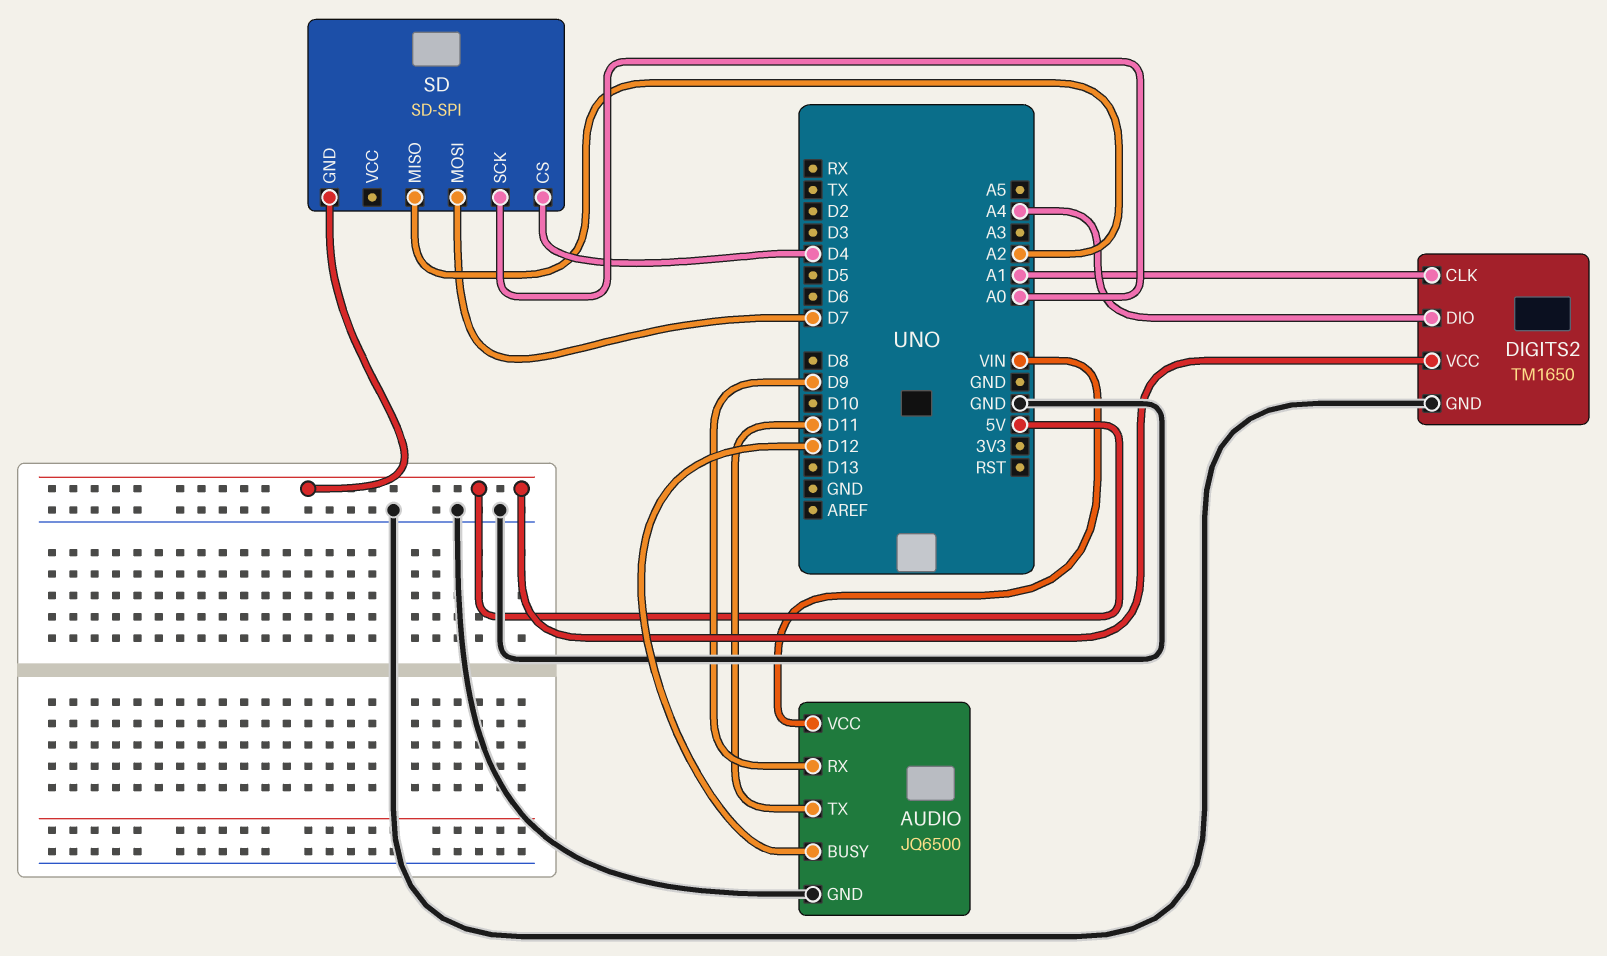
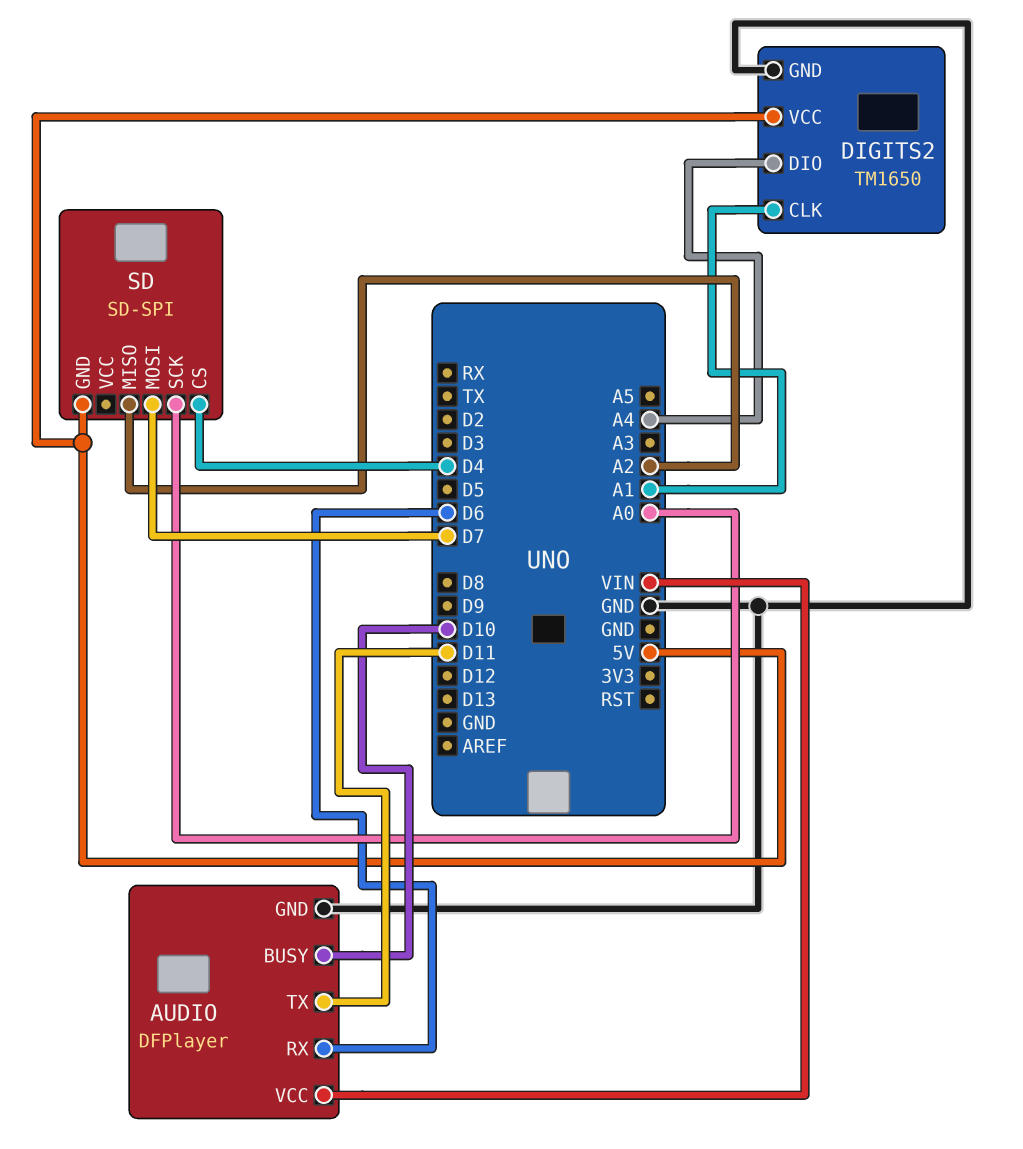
AUDIO: JQ6500 -> DFPlayer
AUDIO pin BUSY: D12 -> D10
AUDIO pin RX: D9 -> D6

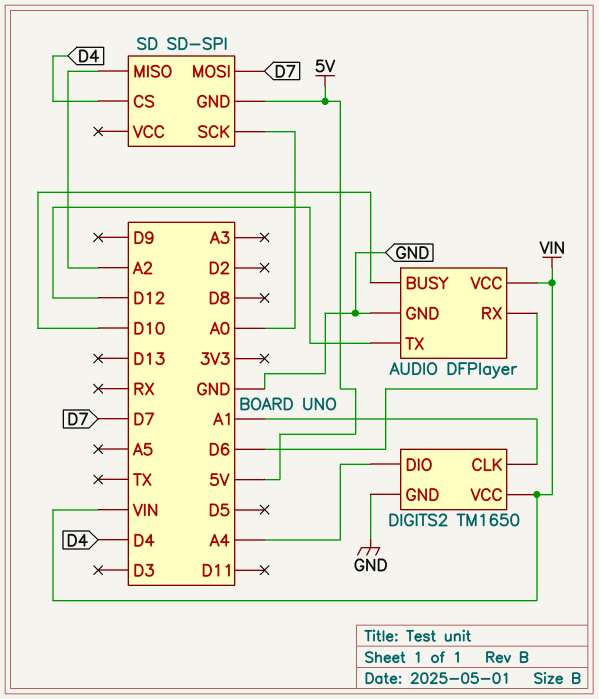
AUDIO pin TX: D11 -> D12
DIGITS2 pin VCC: 5V -> VIN

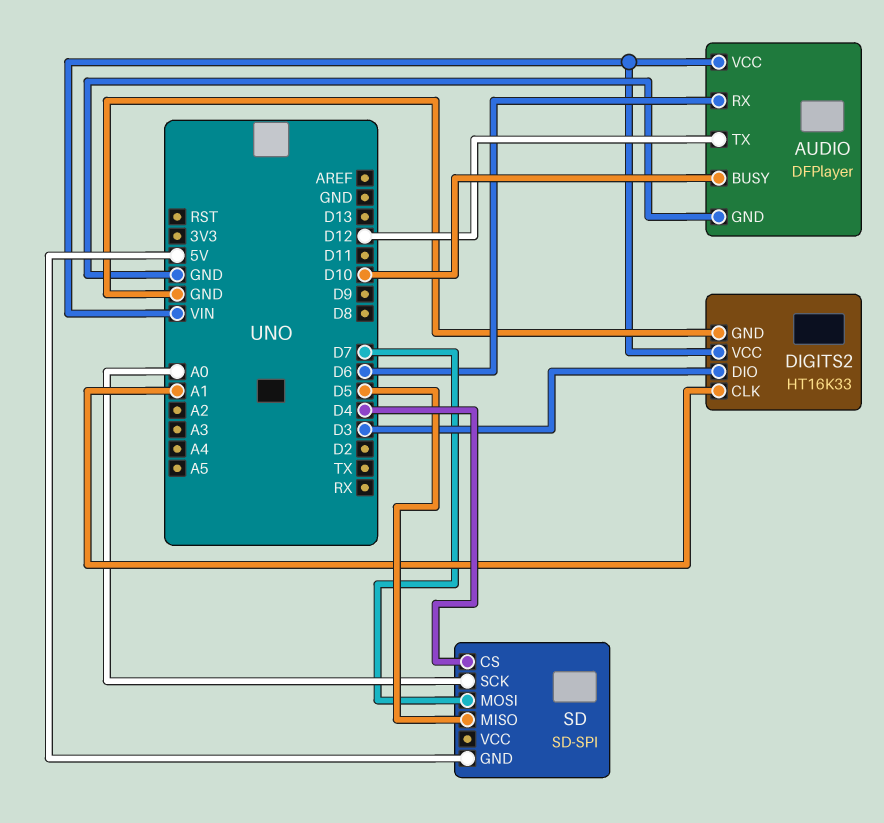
DIGITS2: TM1650 -> HT16K33
DIGITS2 pin DIO: A4 -> D3
SD pin MISO: A2 -> D5

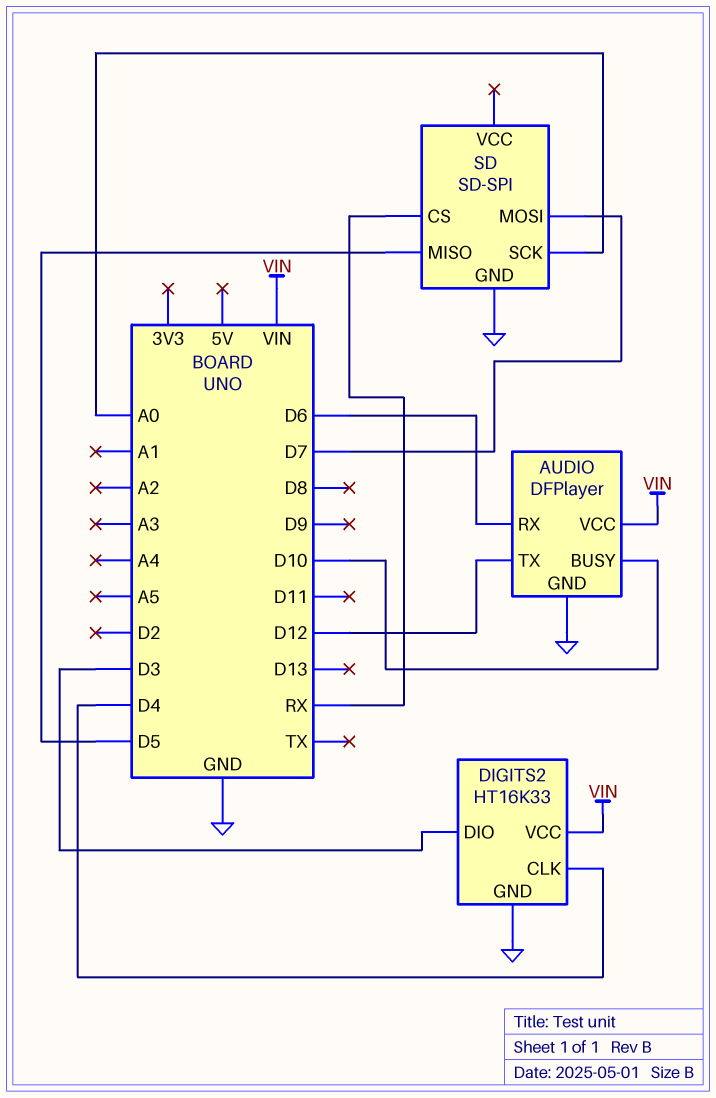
DIGITS2 pin CLK: A1 -> D4
SD pin CS: D4 -> RX
SD pin GND: 5V -> GND

